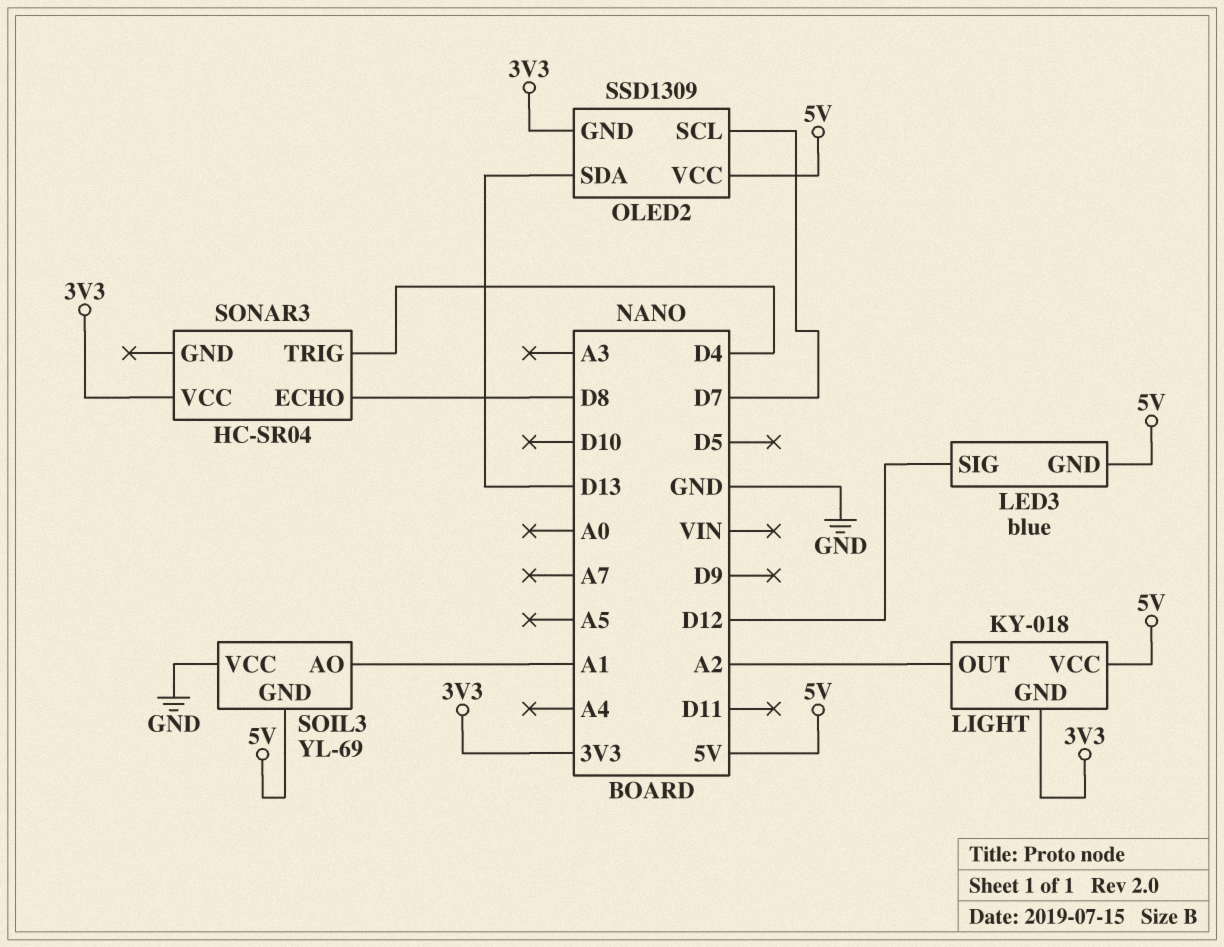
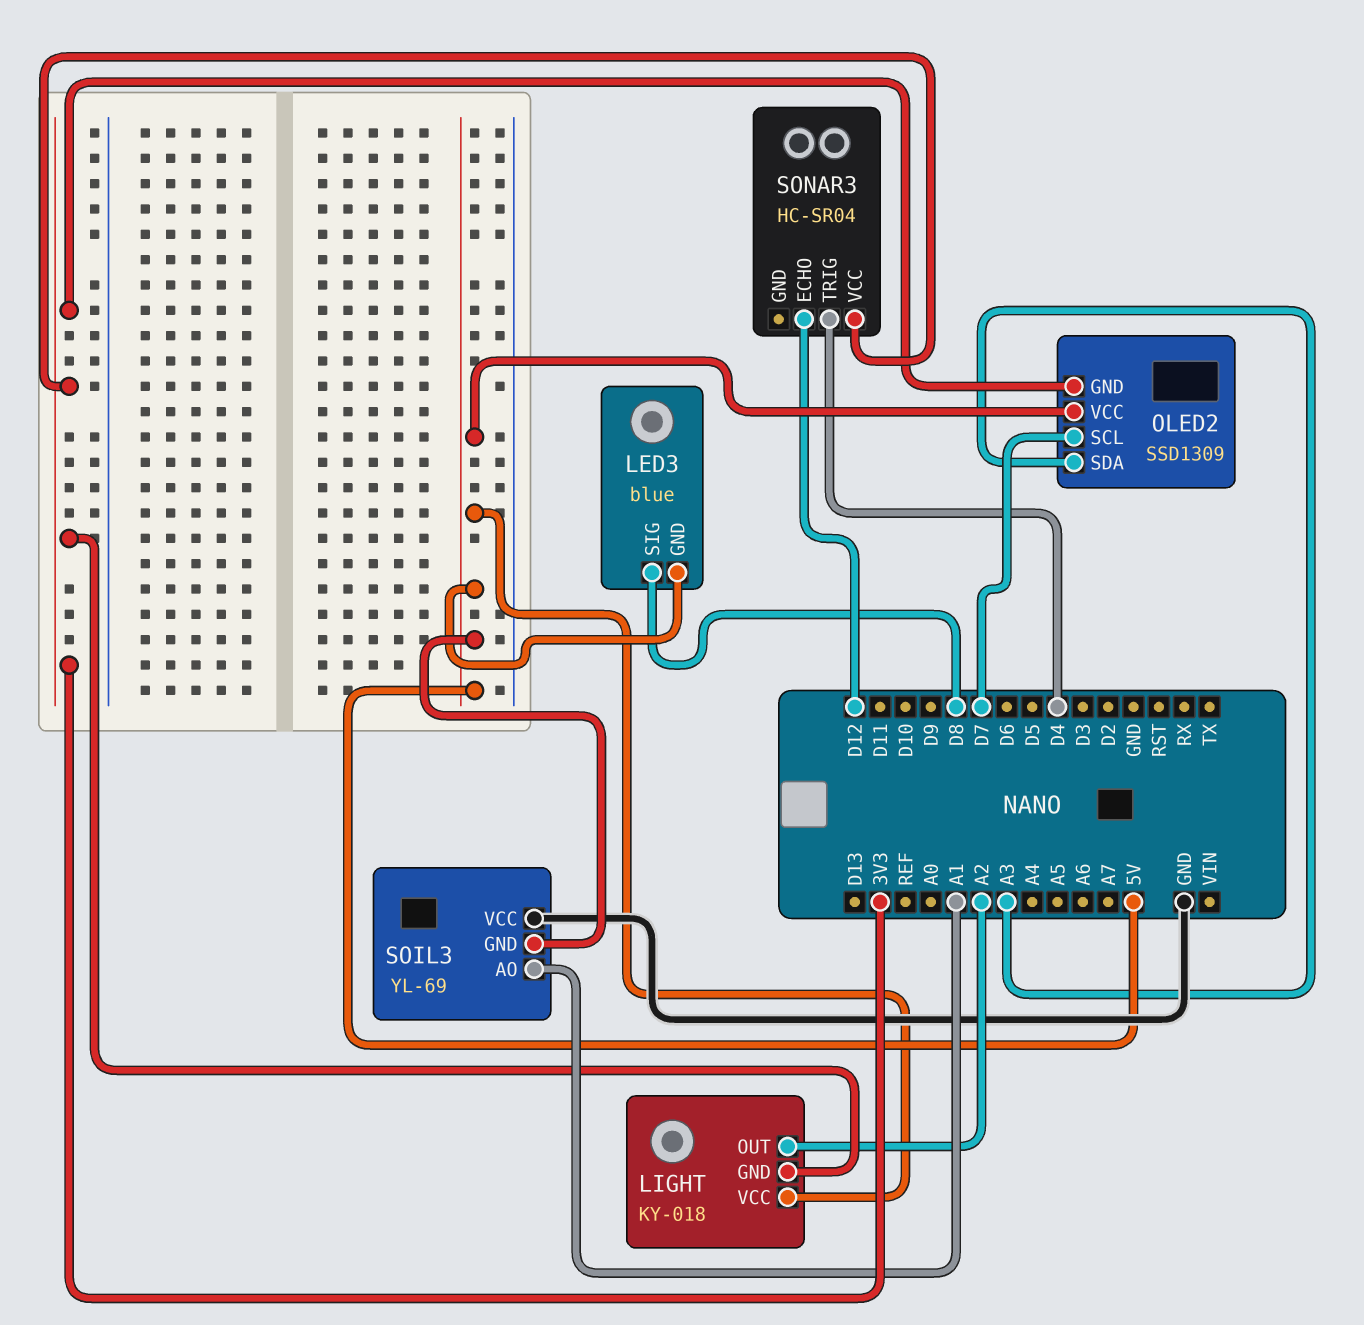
LED3 pin SIG: D12 -> D8
OLED2 pin SDA: D13 -> A3
SONAR3 pin ECHO: D8 -> D12

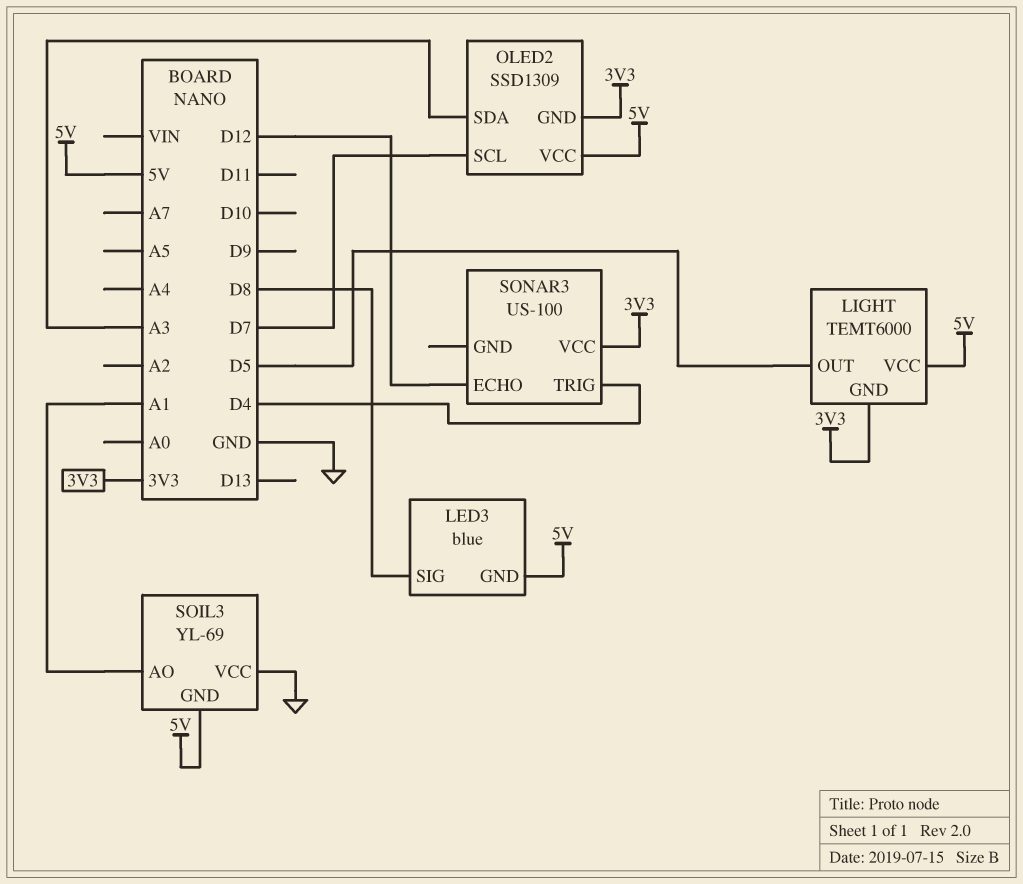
LIGHT: KY-018 -> TEMT6000
LIGHT pin OUT: A2 -> D5
SONAR3: HC-SR04 -> US-100

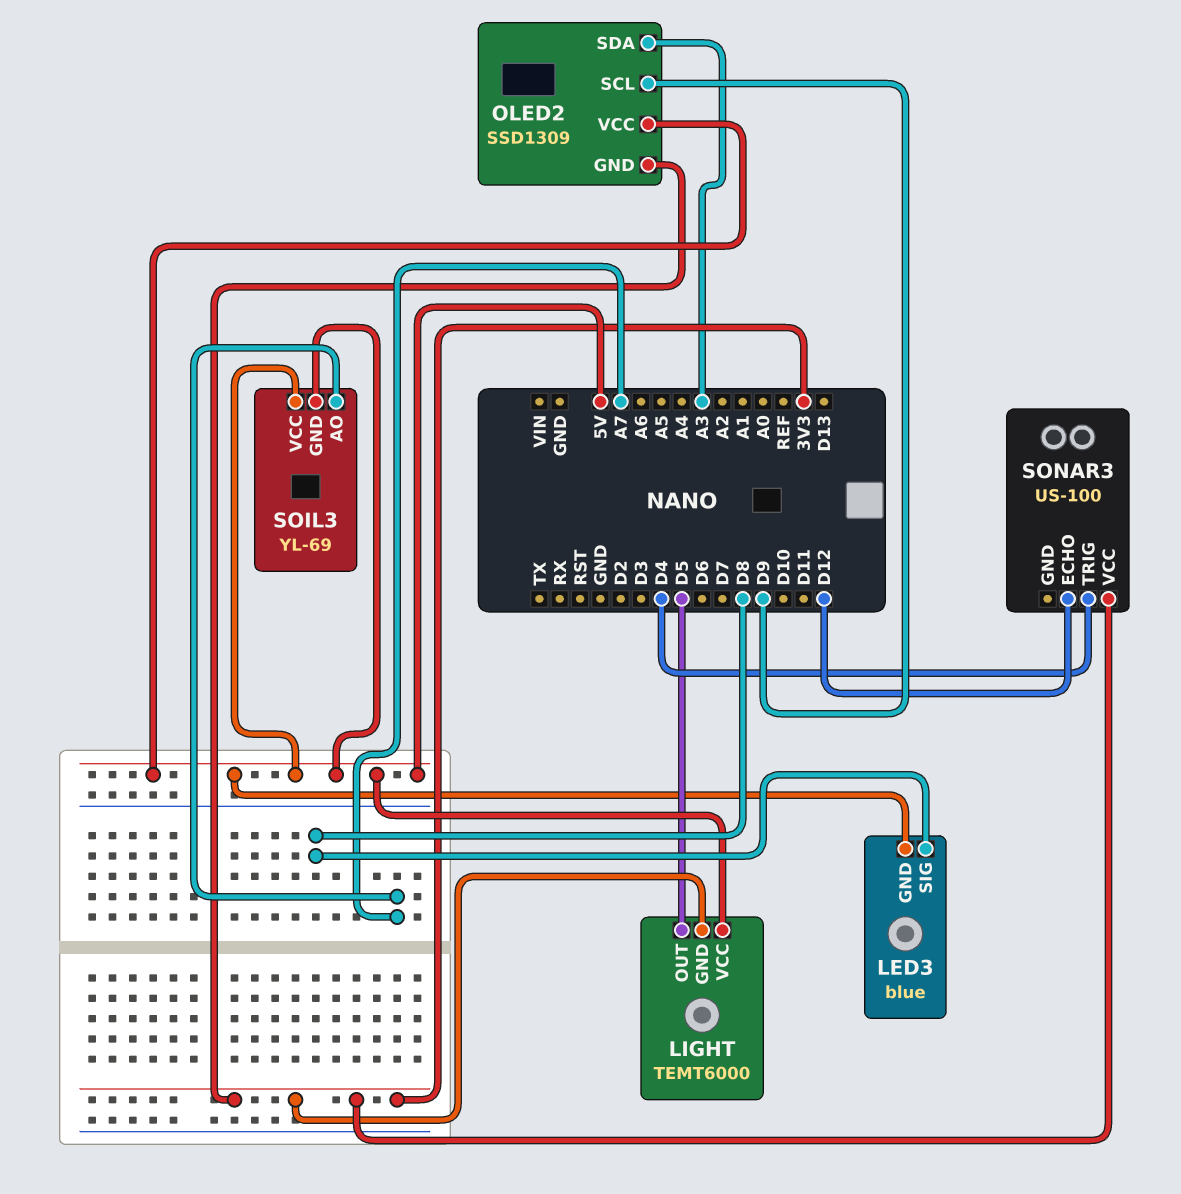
OLED2 pin SCL: D7 -> D9
SOIL3 pin AO: A1 -> A7
SOIL3 pin VCC: GND -> 5V

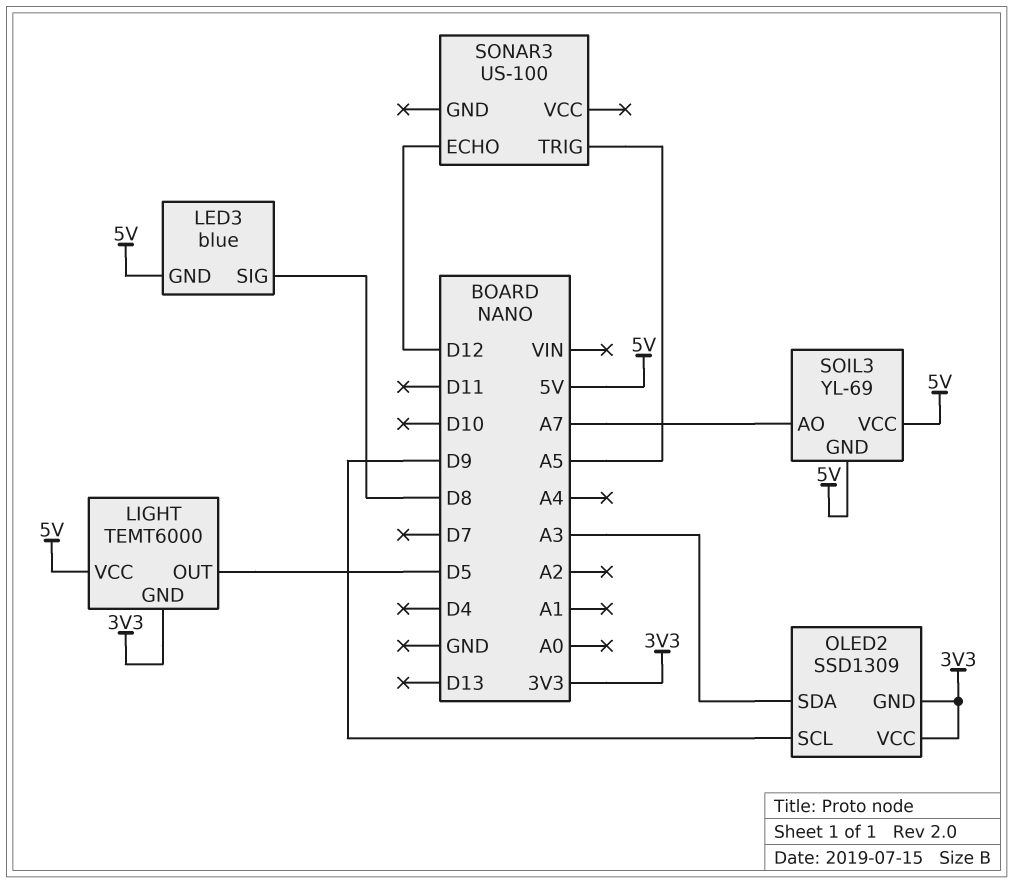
OLED2 pin VCC: 5V -> 3V3
SONAR3 pin TRIG: D4 -> A5
SONAR3 pin VCC: 3V3 -> none

